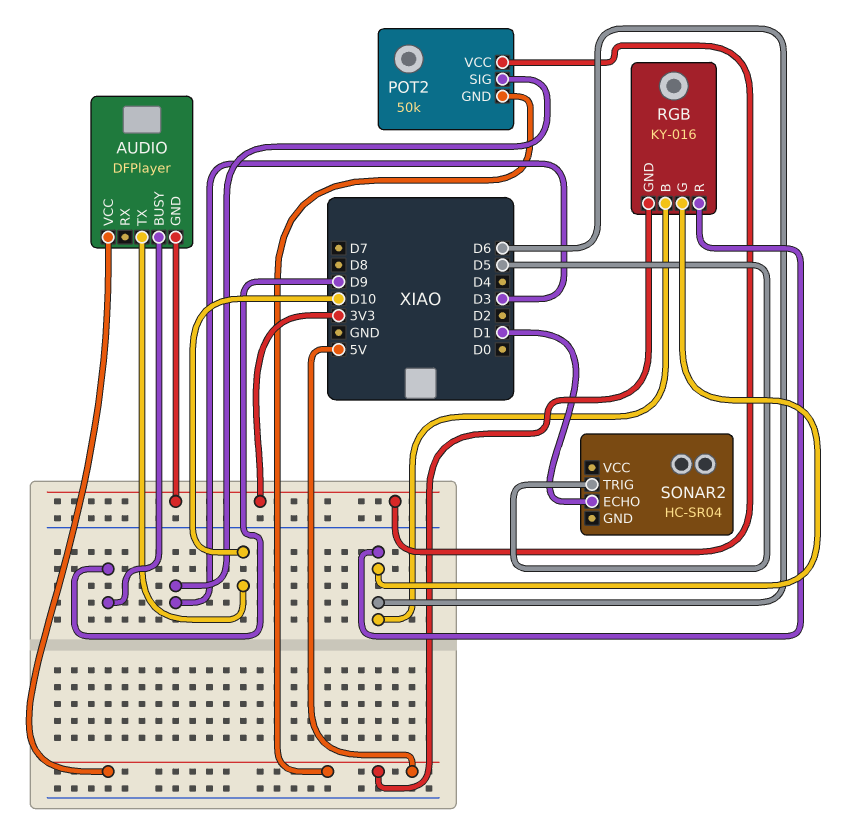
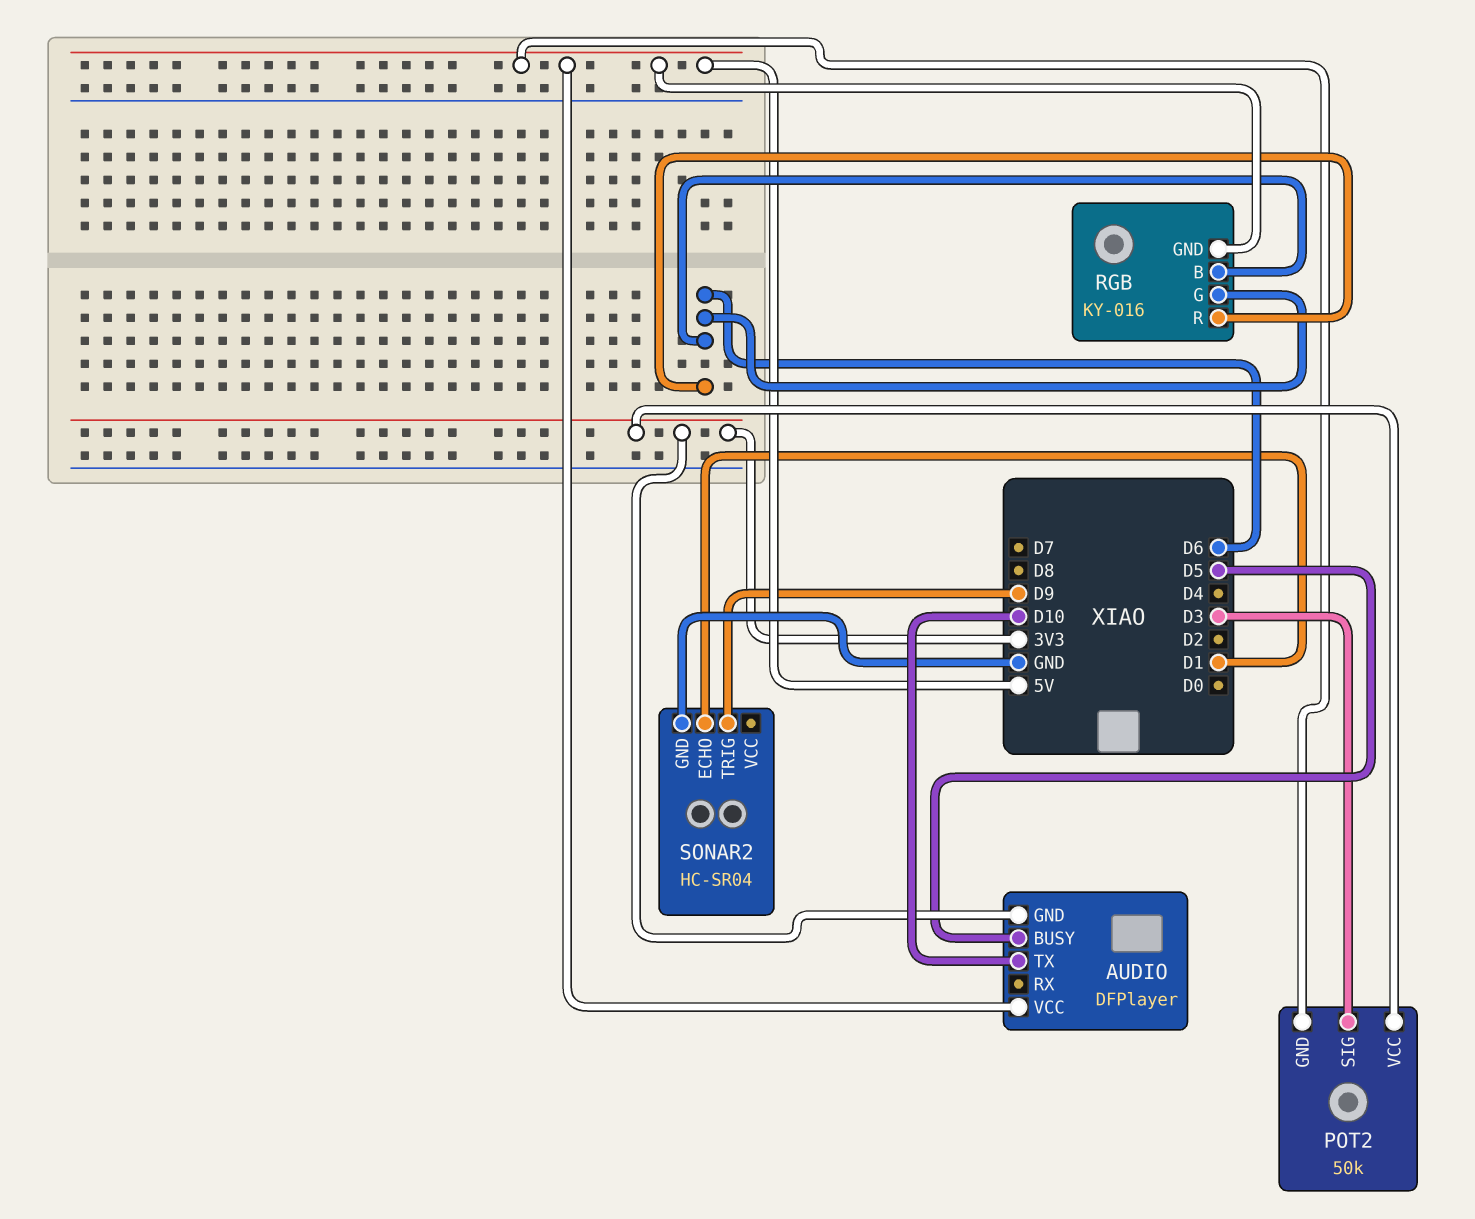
AUDIO pin BUSY: D9 -> D5
SONAR2 pin GND: none -> GND
SONAR2 pin TRIG: D5 -> D9

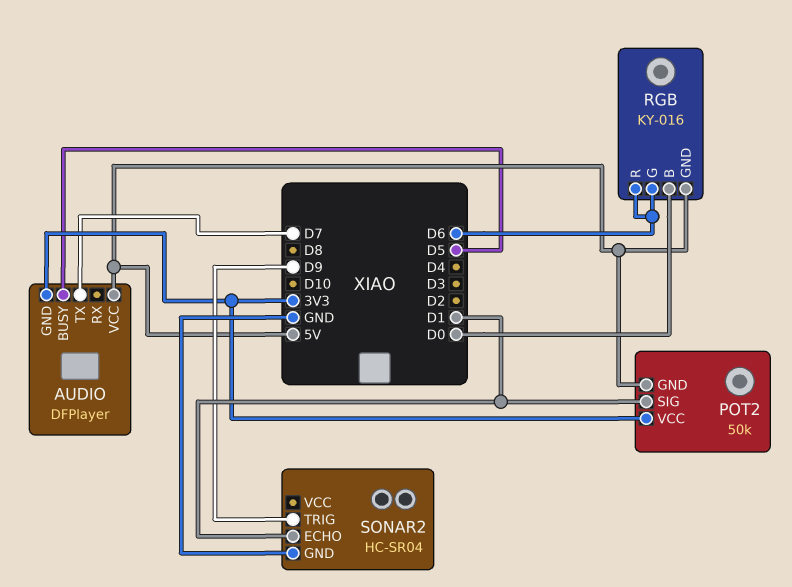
AUDIO pin TX: D10 -> D7
POT2 pin SIG: D3 -> D1
RGB pin B: D6 -> D0

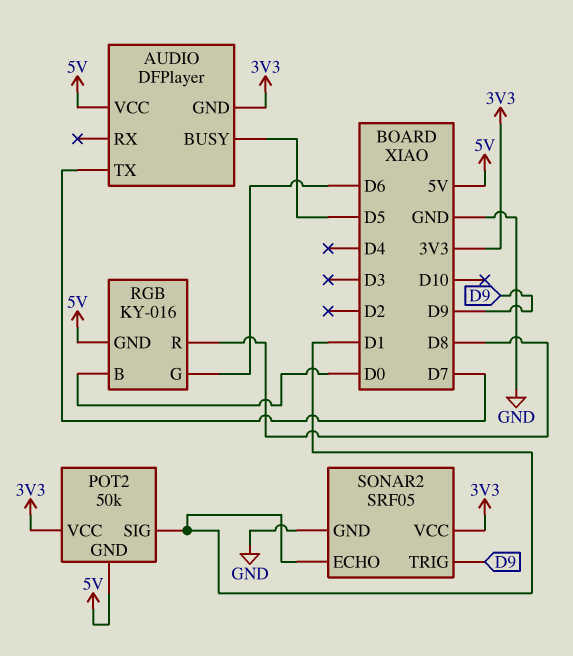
RGB pin R: D6 -> D8
SONAR2: HC-SR04 -> SRF05
SONAR2 pin VCC: none -> 3V3

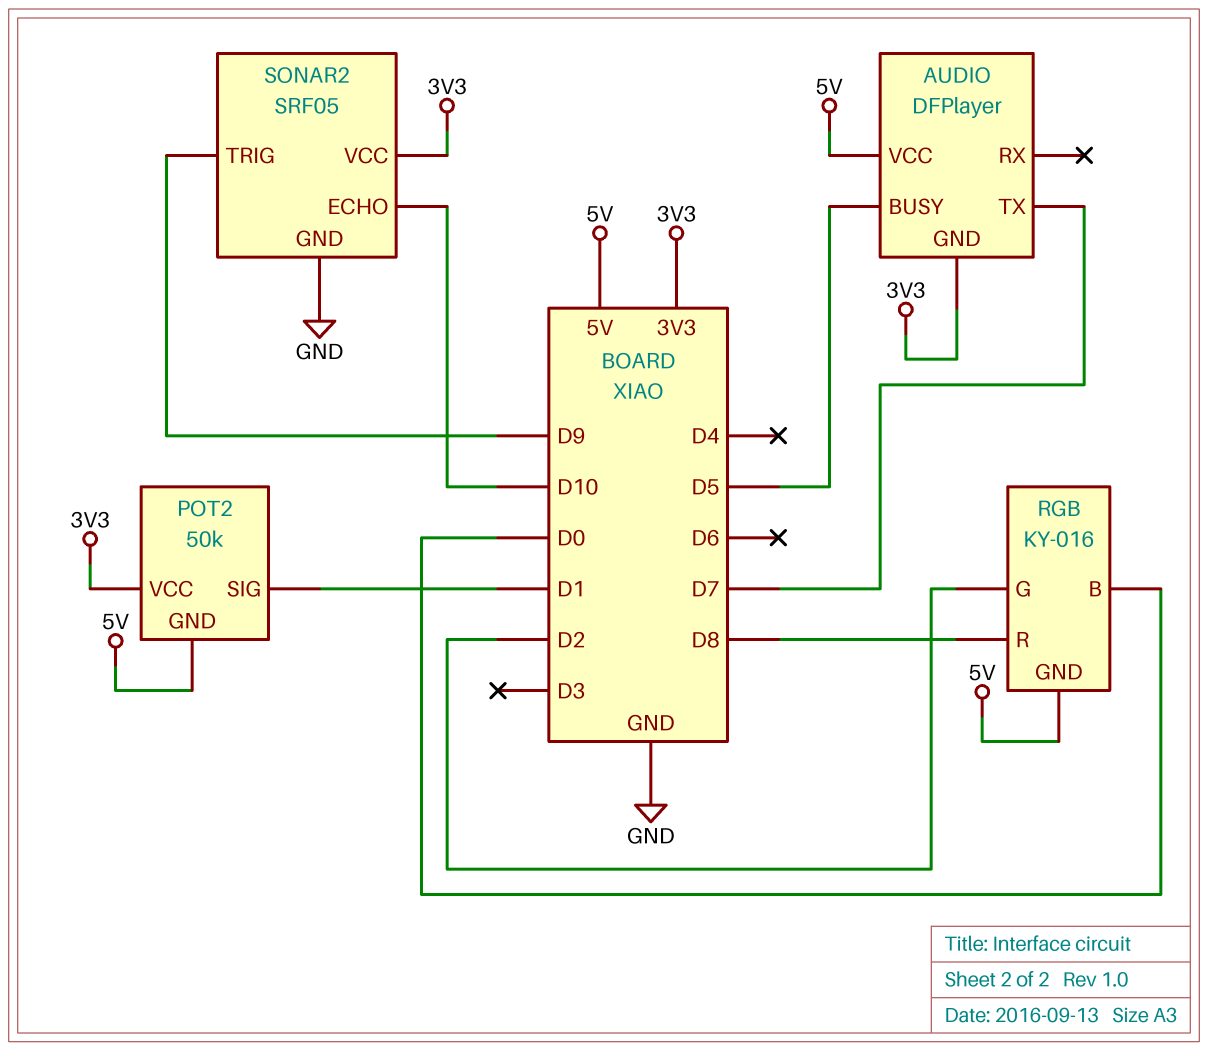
RGB pin G: D6 -> D2
SONAR2 pin ECHO: D1 -> D10

